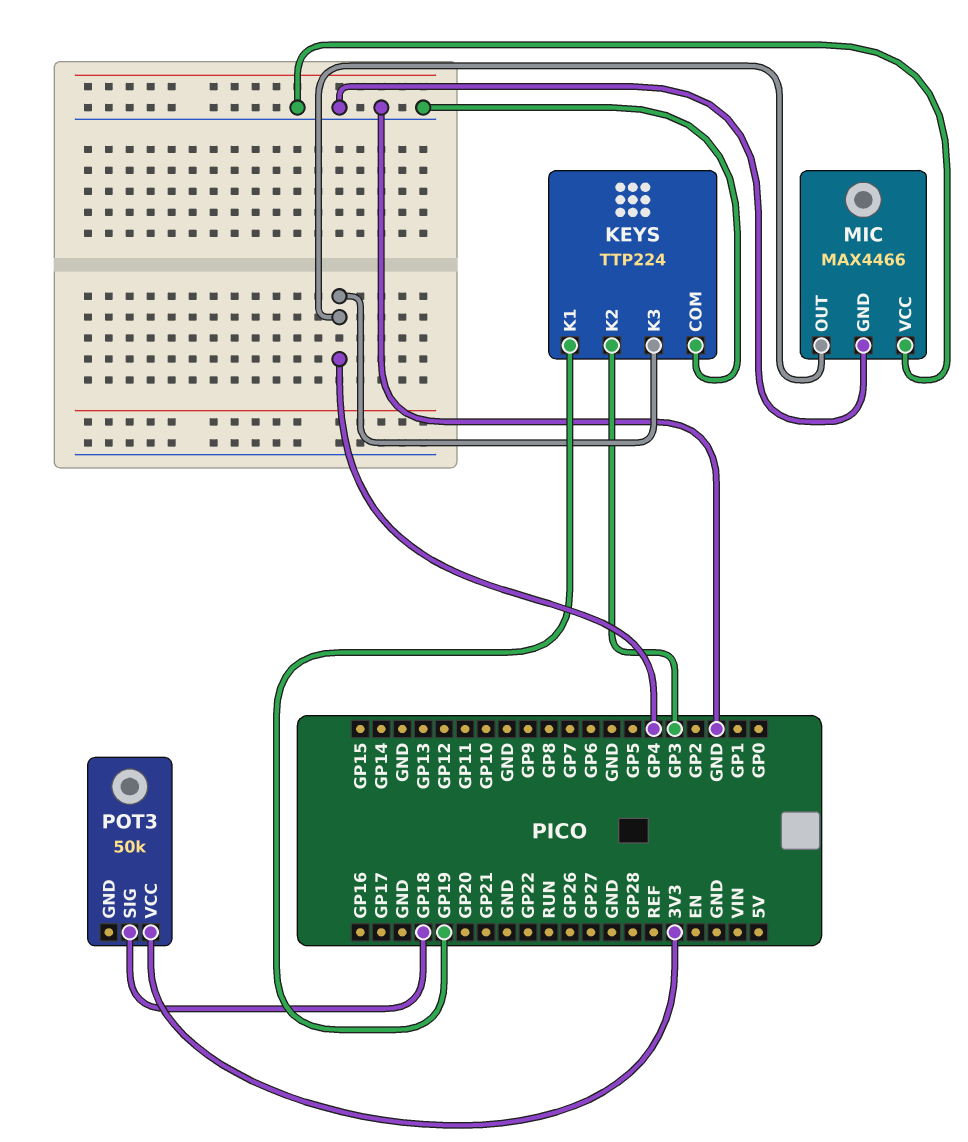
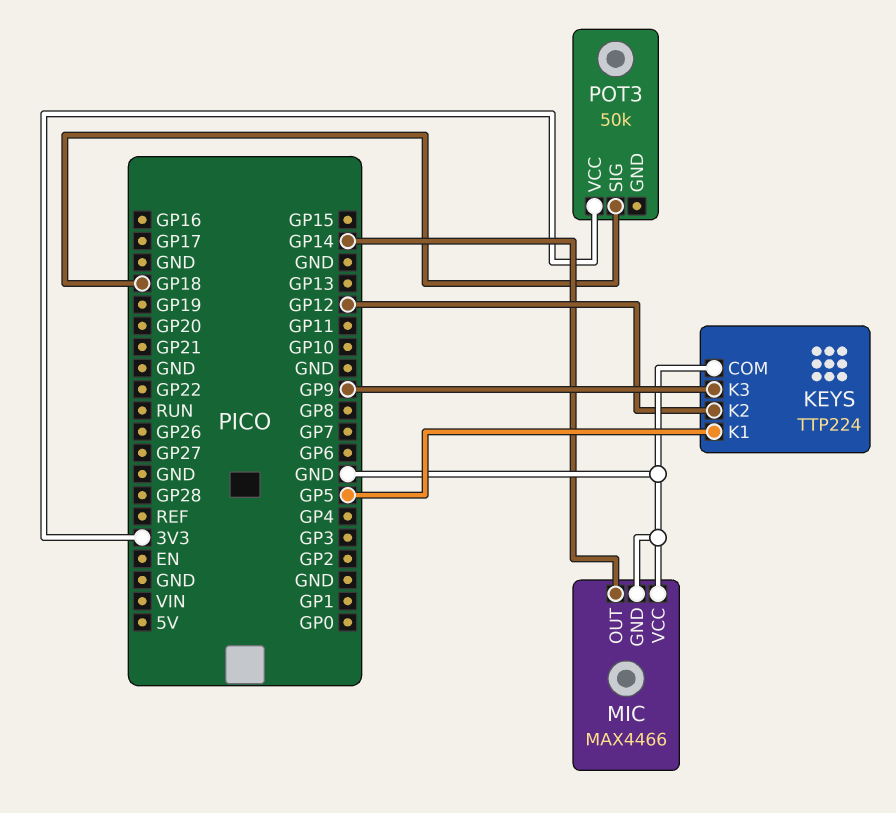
KEYS pin K1: GP19 -> GP5
KEYS pin K2: GP3 -> GP12
KEYS pin K3: GP4 -> GP9
MIC pin OUT: GP4 -> GP14

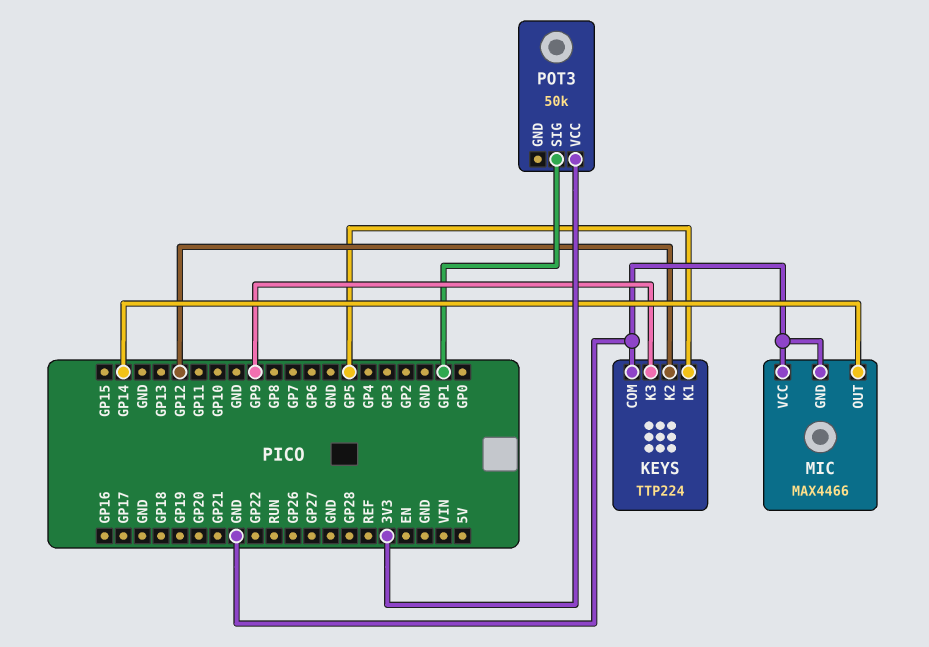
POT3 pin SIG: GP18 -> GP1

